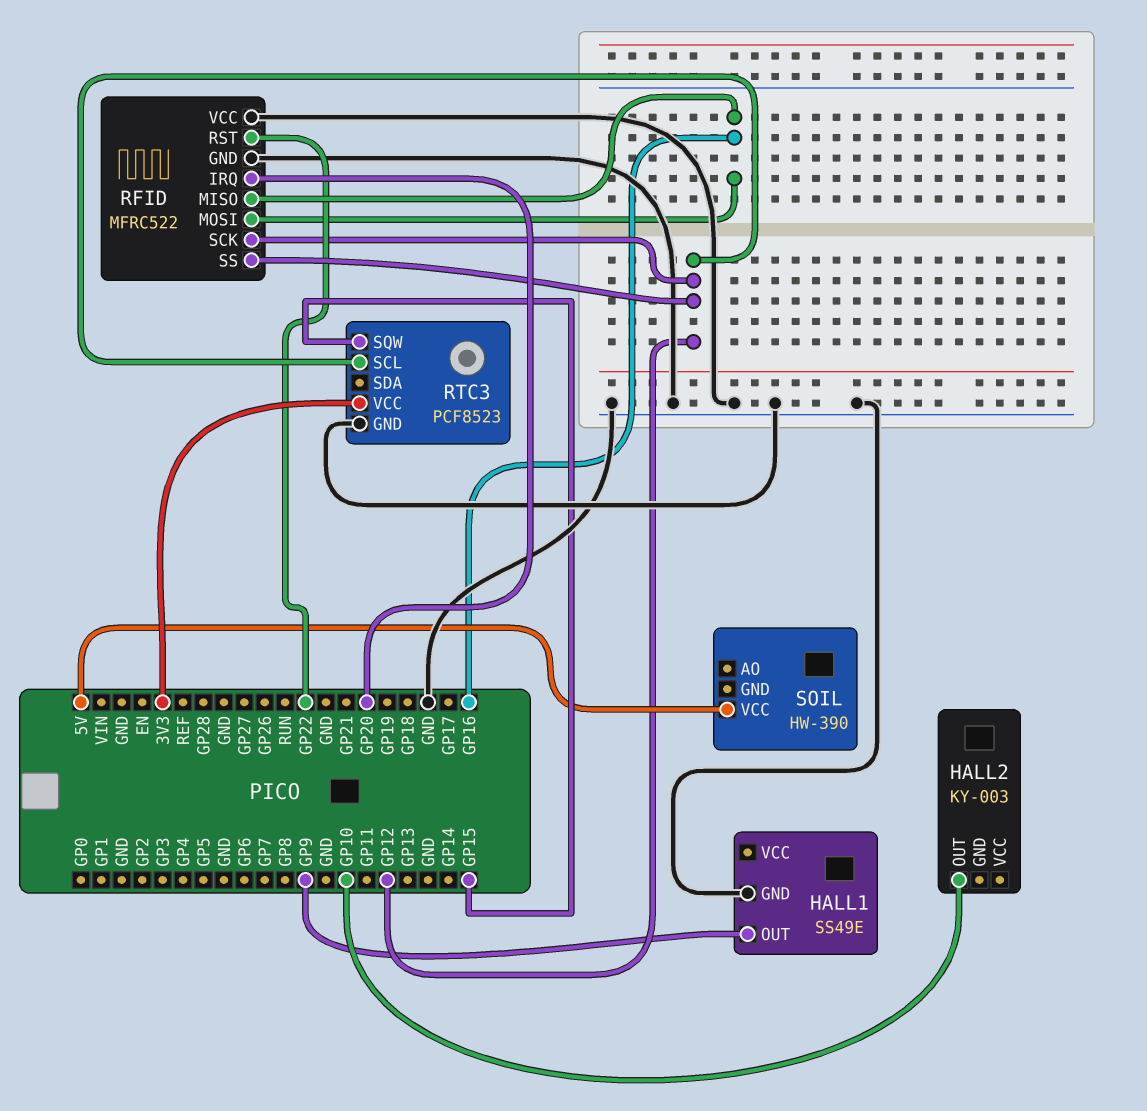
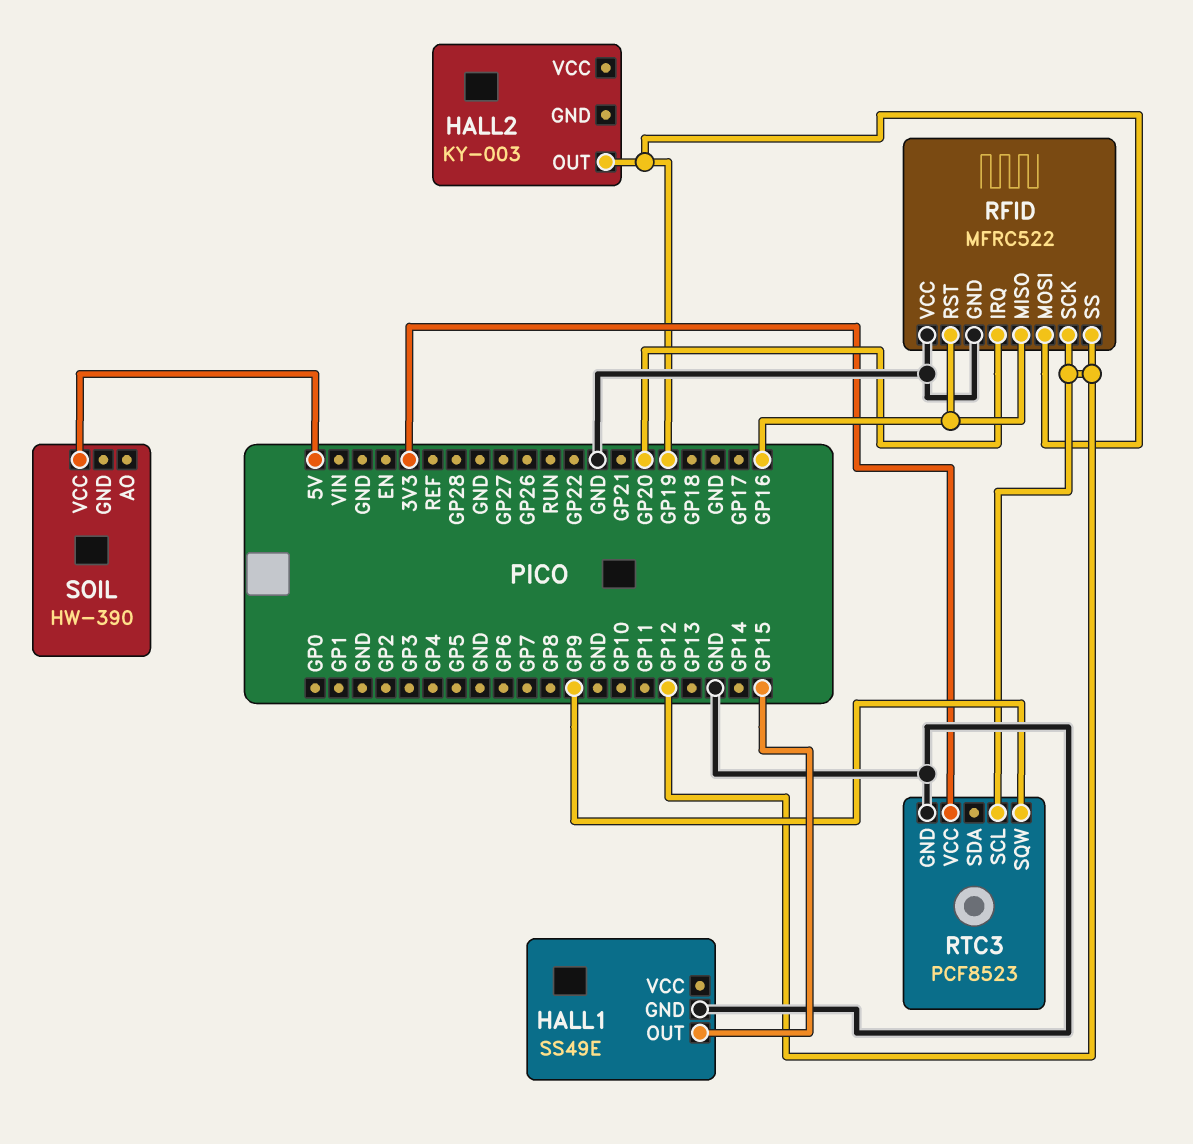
HALL1 pin OUT: GP9 -> GP15
HALL2 pin OUT: GP10 -> GP19
RFID pin MOSI: GP16 -> GP19
RFID pin RST: GP22 -> GP16
RTC3 pin SQW: GP15 -> GP9

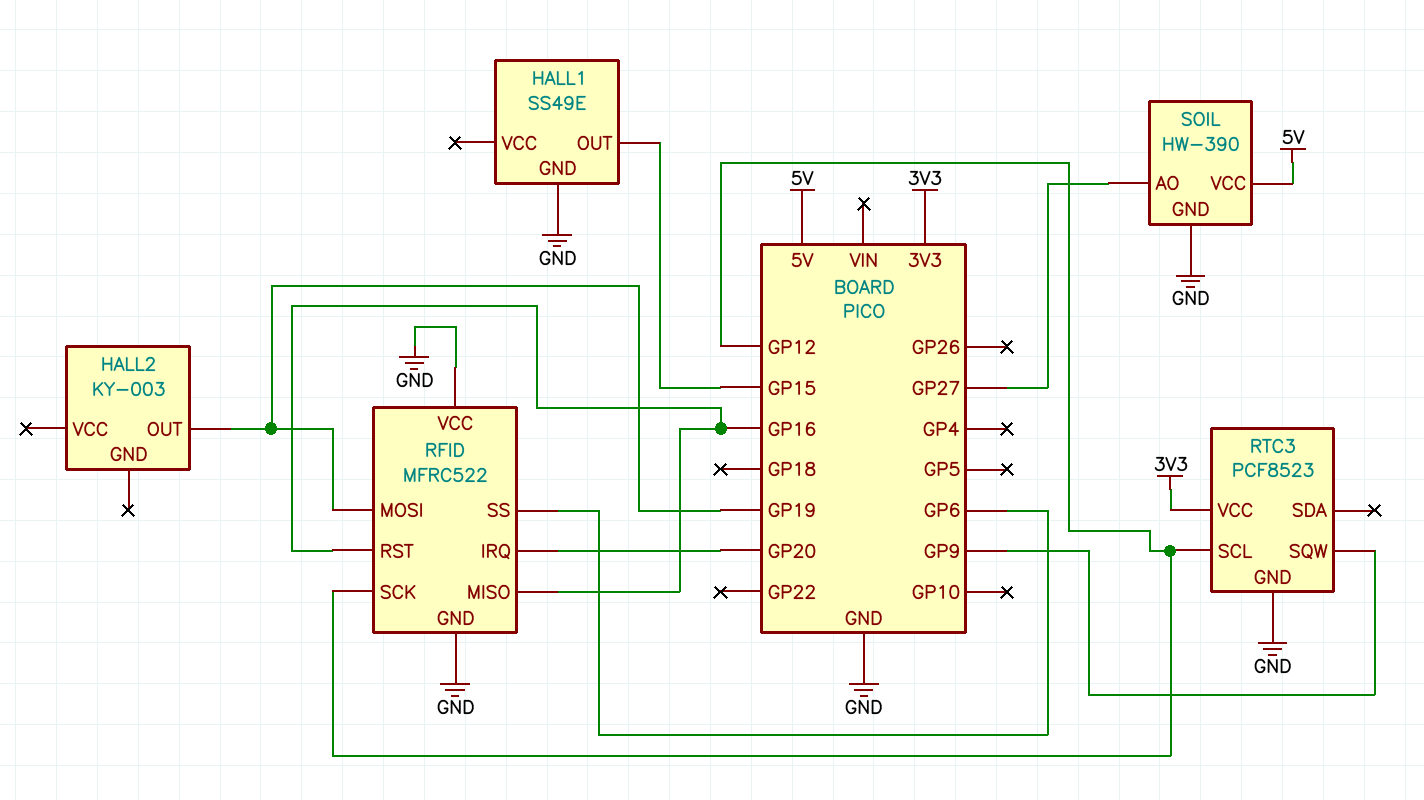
RFID pin SS: GP12 -> GP6
SOIL pin AO: none -> GP27
SOIL pin GND: none -> GND

